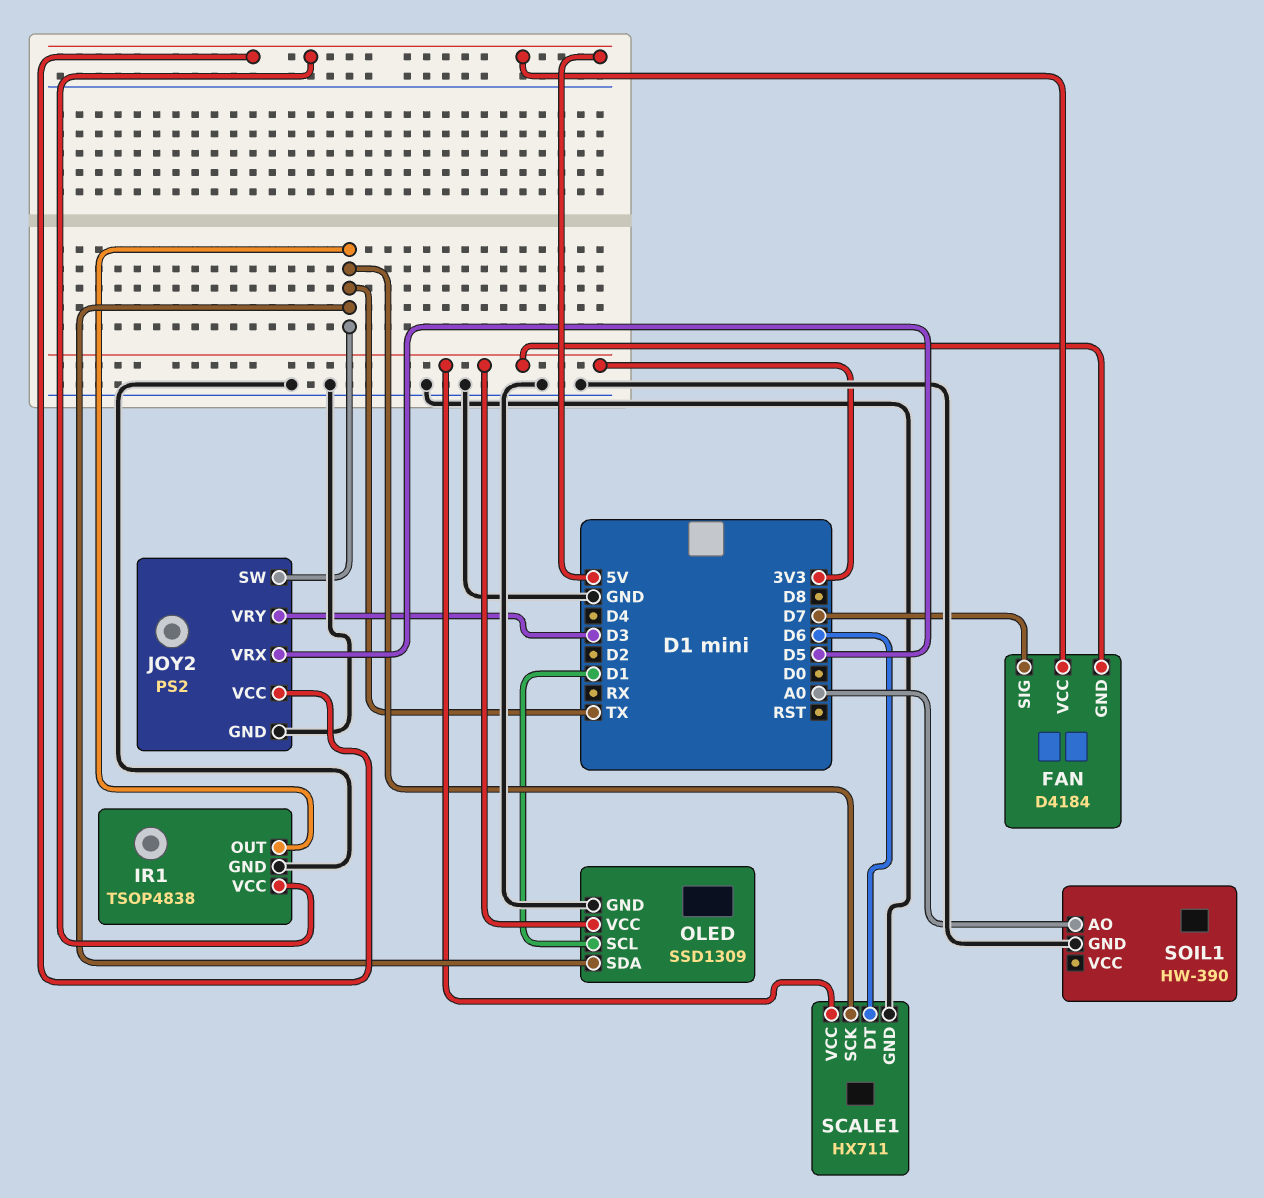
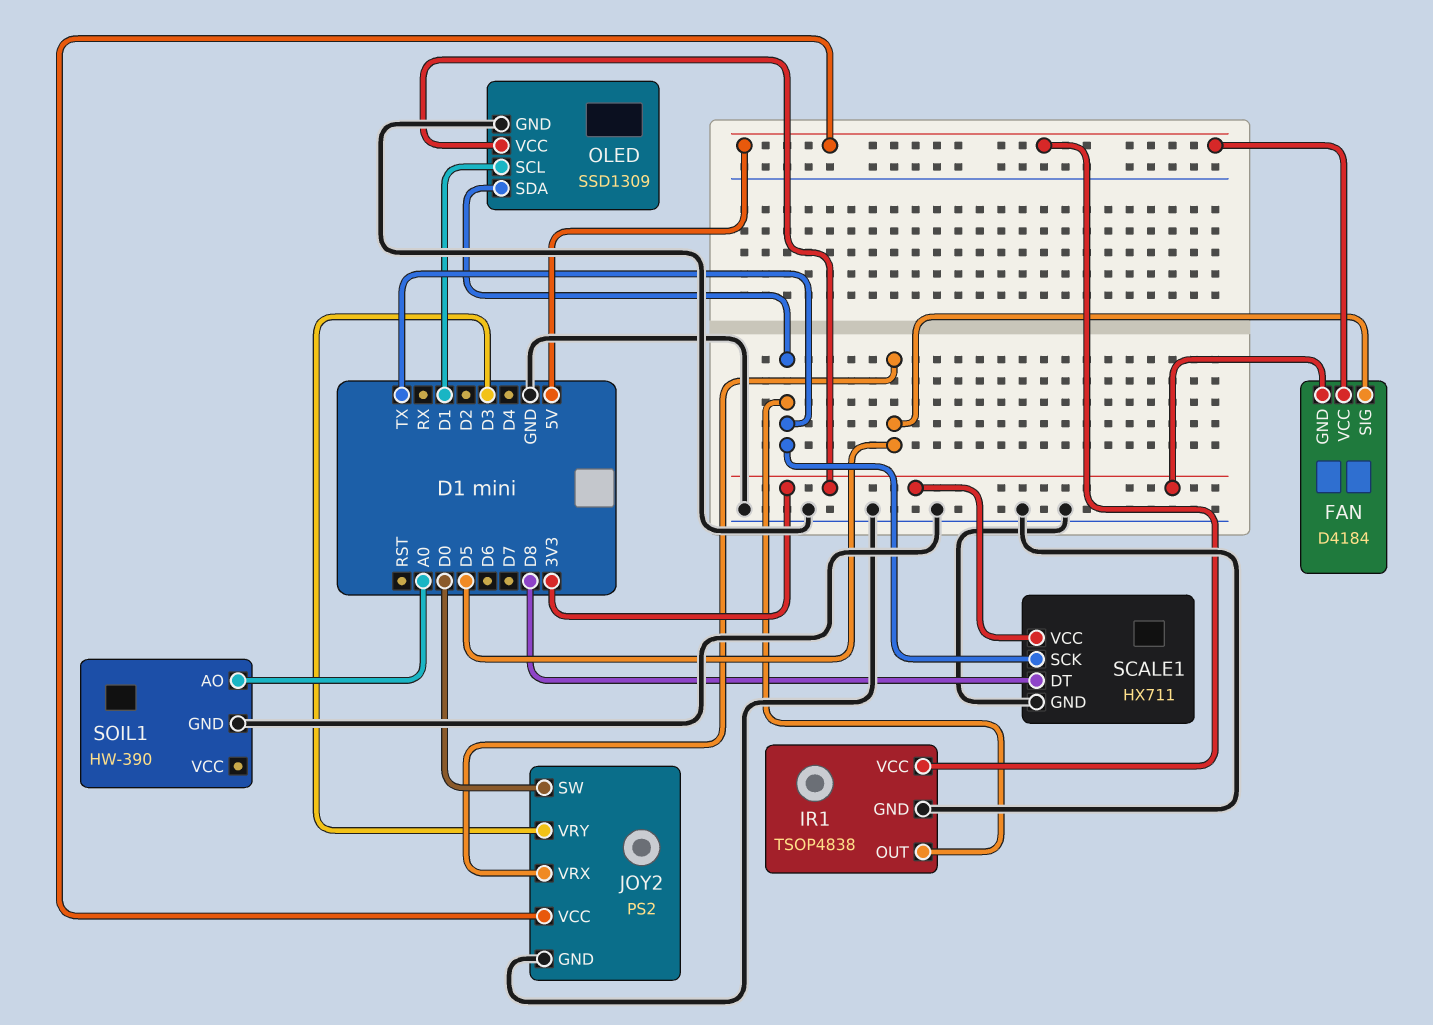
FAN pin SIG: D7 -> D5
JOY2 pin SW: TX -> D0
SCALE1 pin DT: D6 -> D8

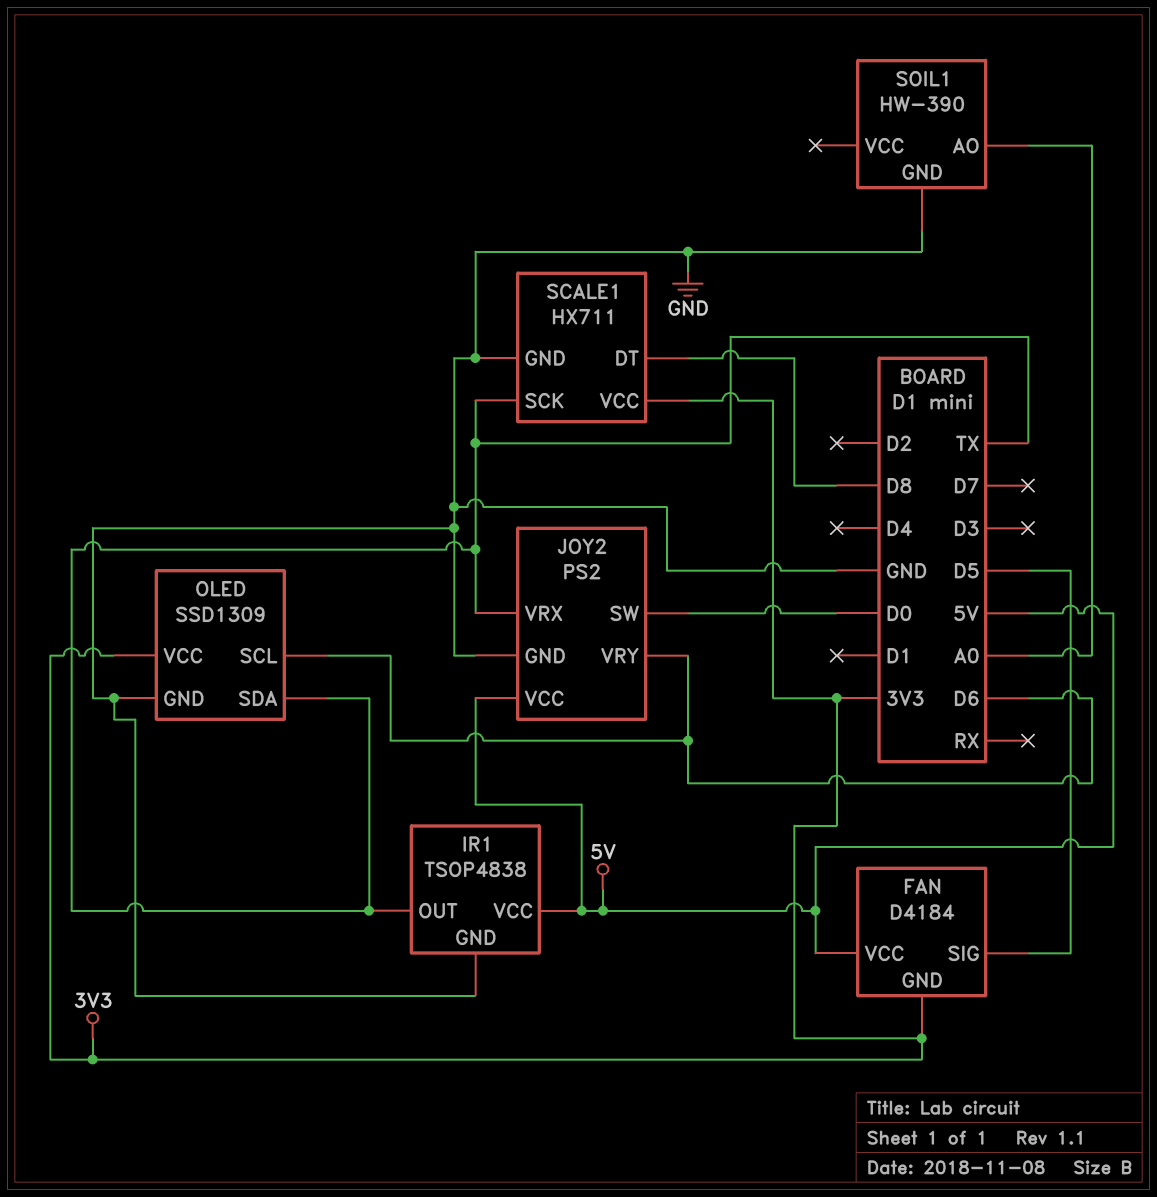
JOY2 pin VRX: D5 -> TX
JOY2 pin VRY: D3 -> D6
OLED pin SCL: D1 -> D6

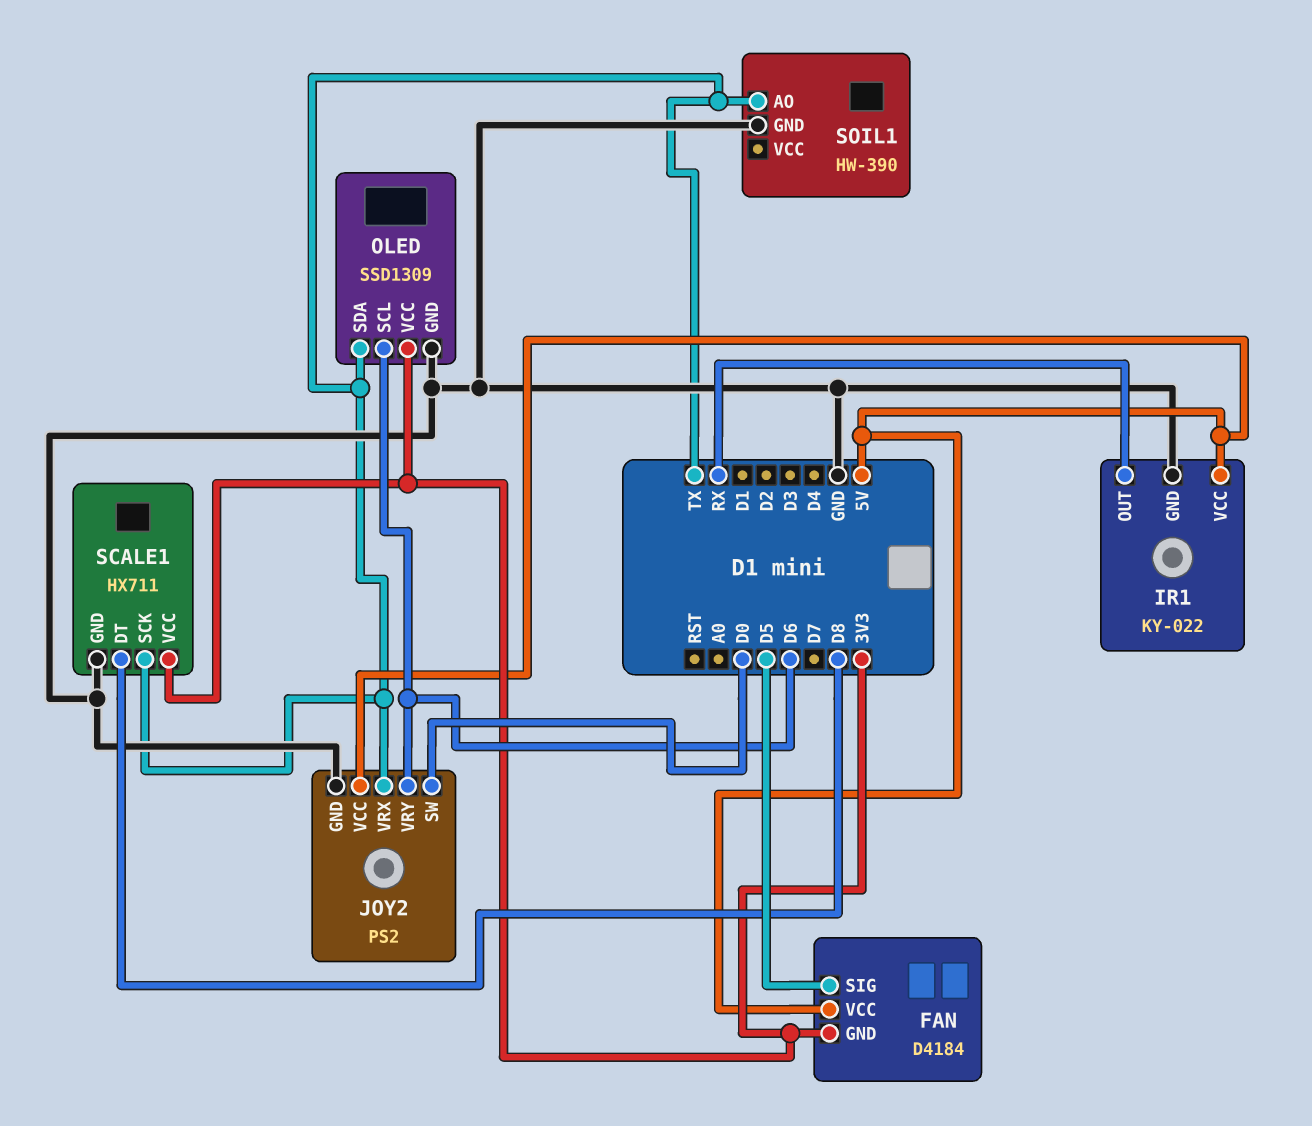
IR1: TSOP4838 -> KY-022
IR1 pin OUT: TX -> RX
SOIL1 pin AO: A0 -> TX

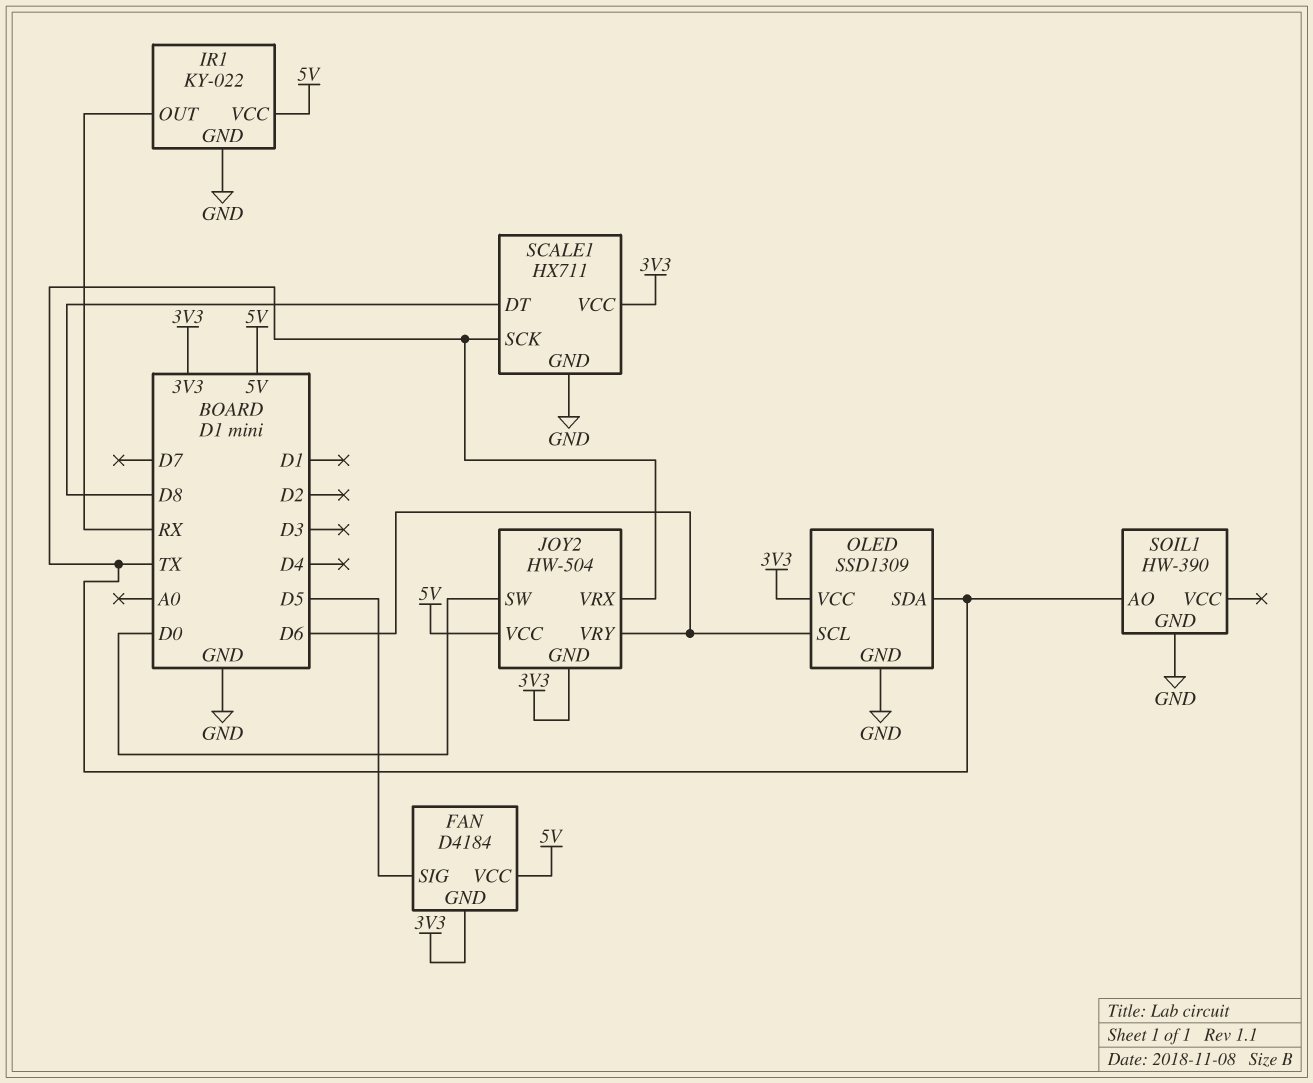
JOY2: PS2 -> HW-504
JOY2 pin GND: GND -> 3V3

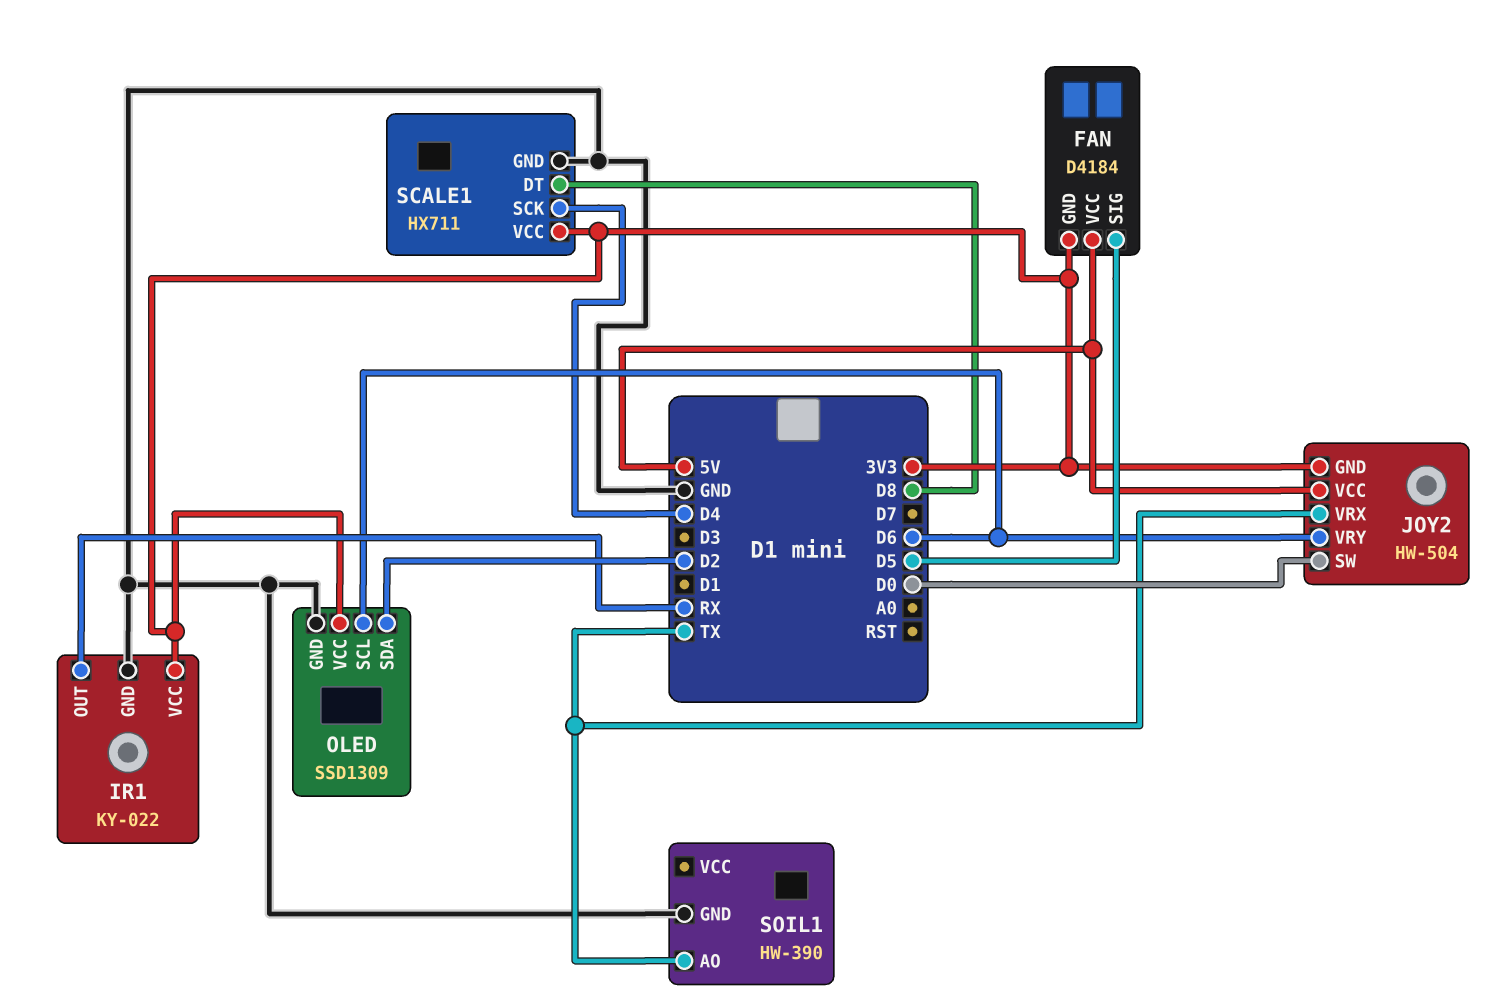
IR1 pin VCC: 5V -> 3V3
OLED pin SDA: TX -> D2
SCALE1 pin SCK: TX -> D4

